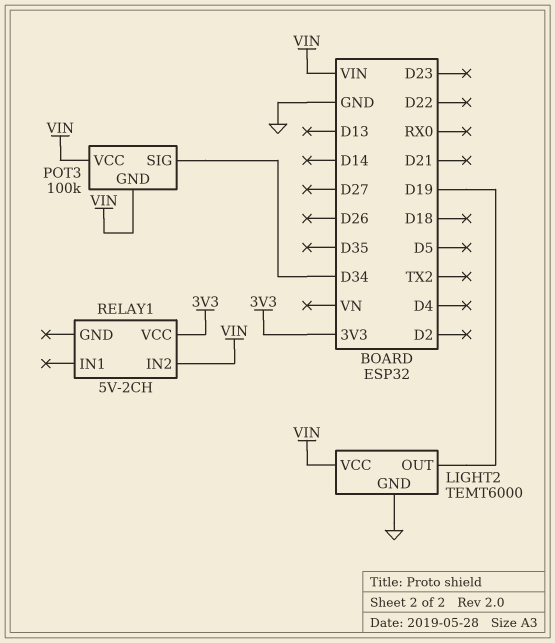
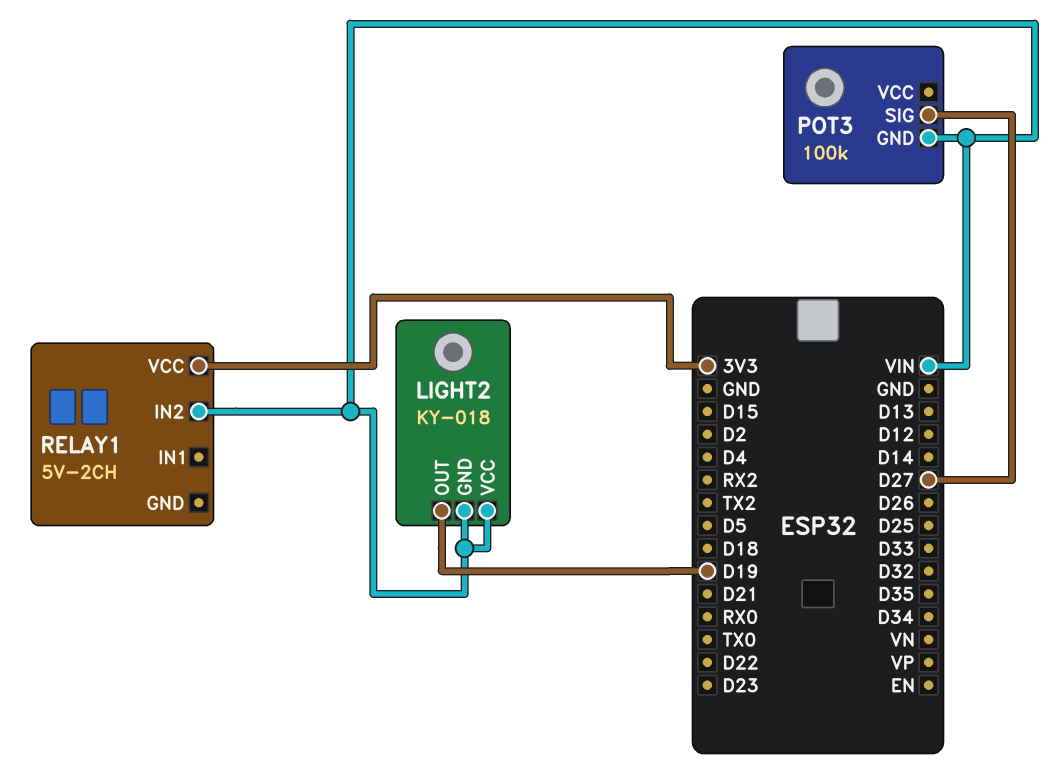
LIGHT2: TEMT6000 -> KY-018
LIGHT2 pin GND: GND -> VIN
POT3 pin SIG: D34 -> D27
POT3 pin VCC: VIN -> none

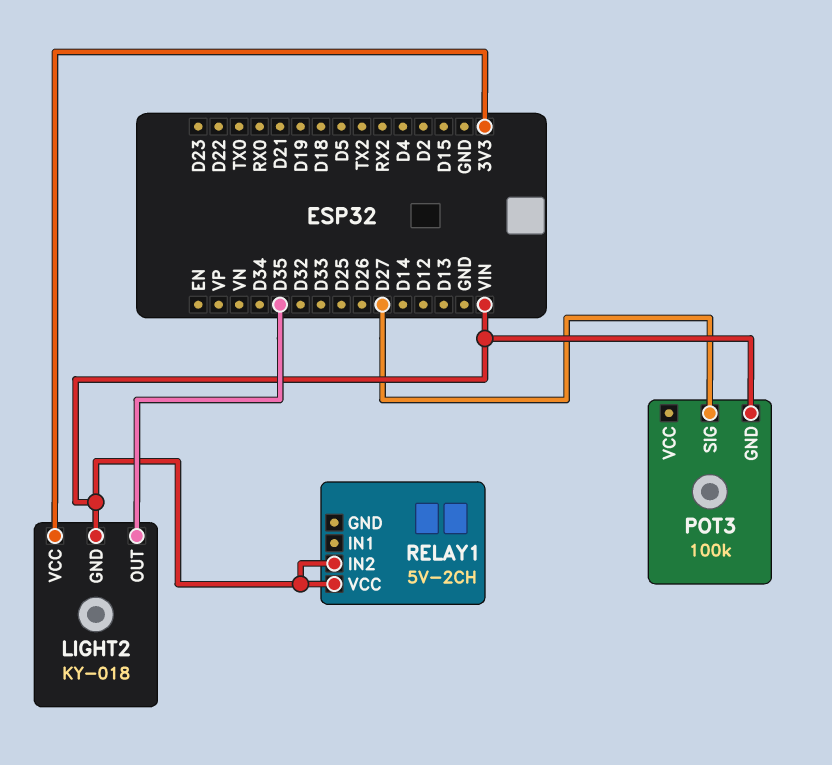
LIGHT2 pin OUT: D19 -> D35
LIGHT2 pin VCC: VIN -> 3V3
RELAY1 pin VCC: 3V3 -> VIN

